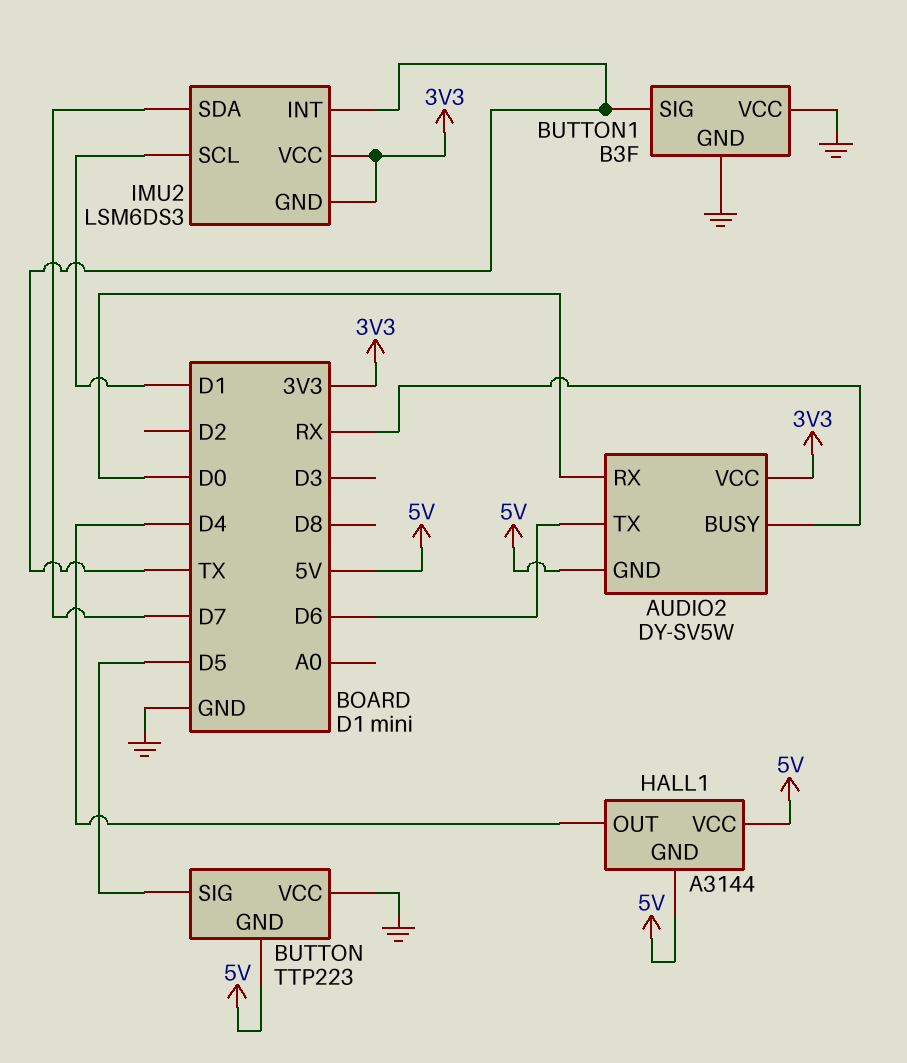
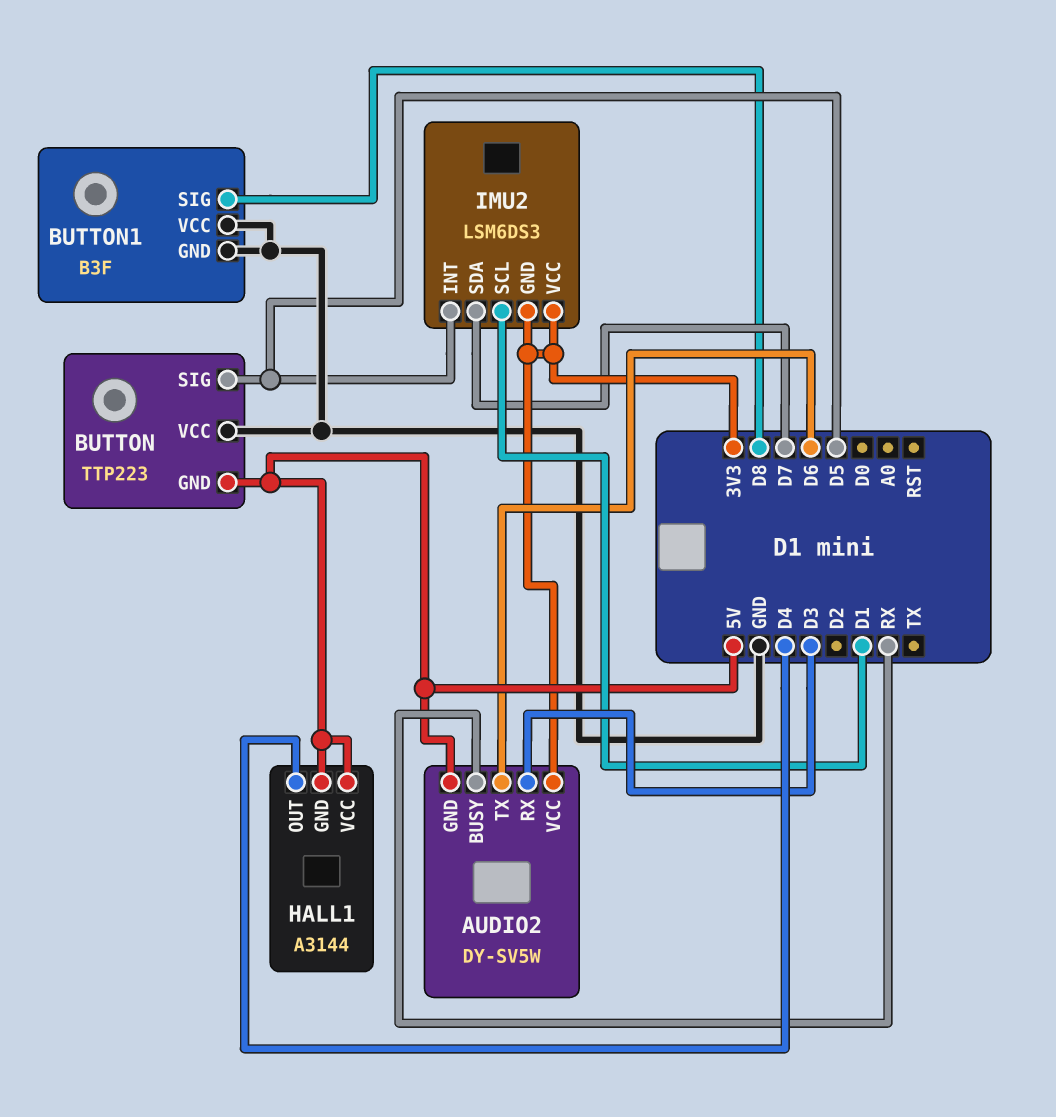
AUDIO2 pin RX: D0 -> D3
BUTTON1 pin SIG: TX -> D8
IMU2 pin INT: TX -> D5

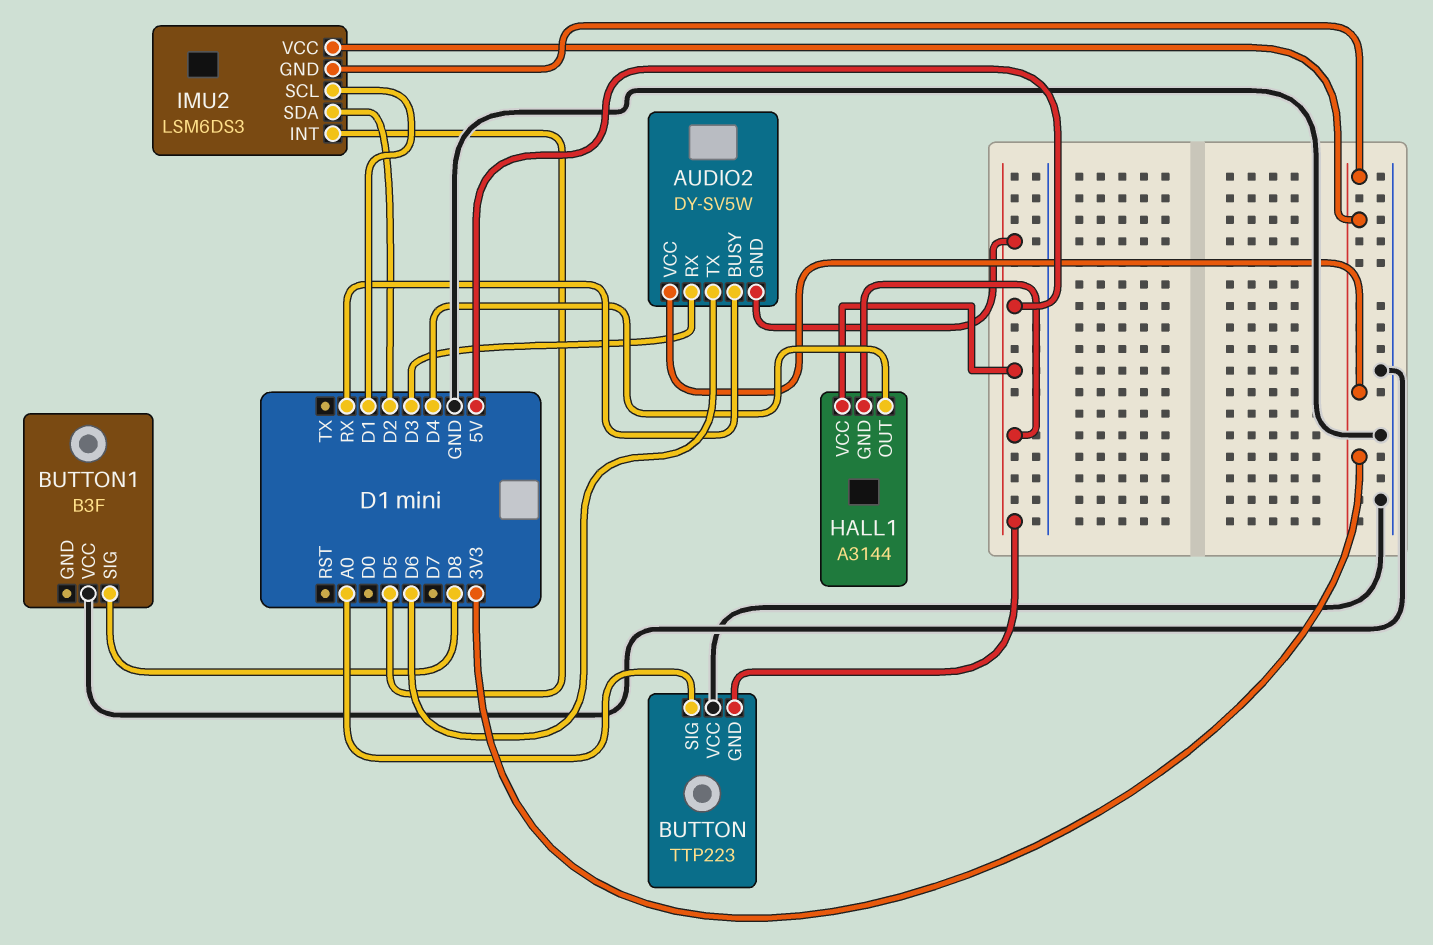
BUTTON pin SIG: D5 -> A0
BUTTON1 pin GND: GND -> none
IMU2 pin SDA: D7 -> D2

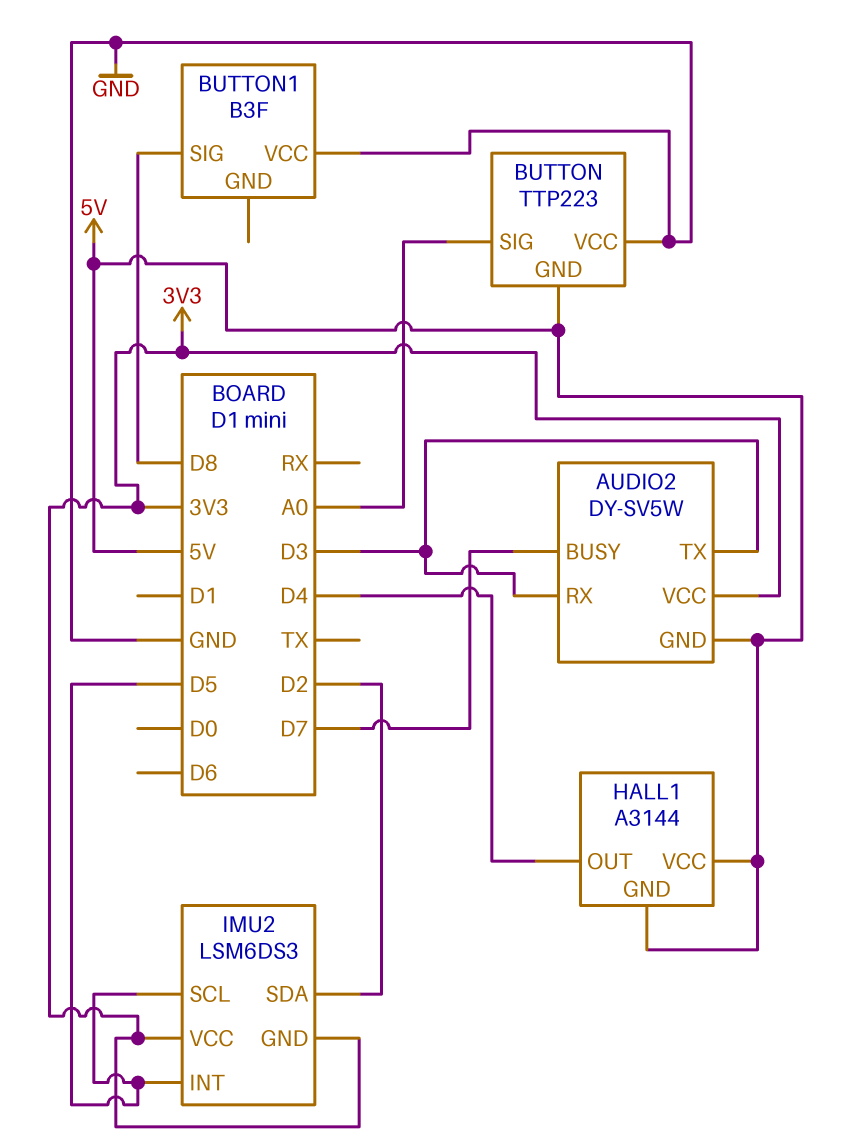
AUDIO2 pin BUSY: RX -> D7
AUDIO2 pin TX: D6 -> D3
IMU2 pin SCL: D1 -> D5

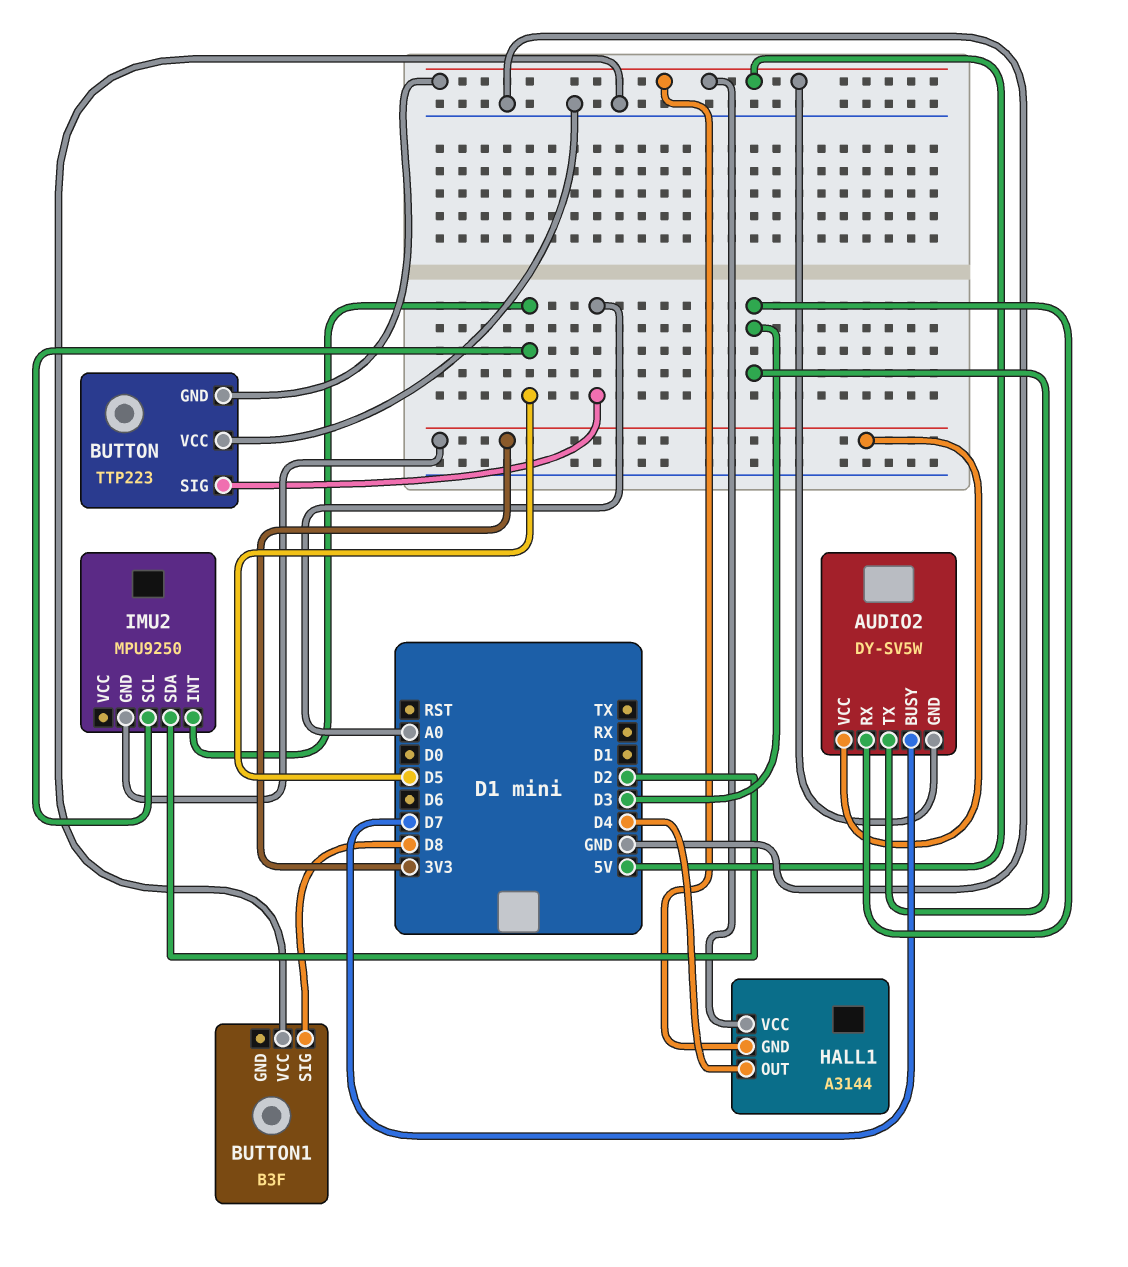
IMU2: LSM6DS3 -> MPU9250
IMU2 pin VCC: 3V3 -> none

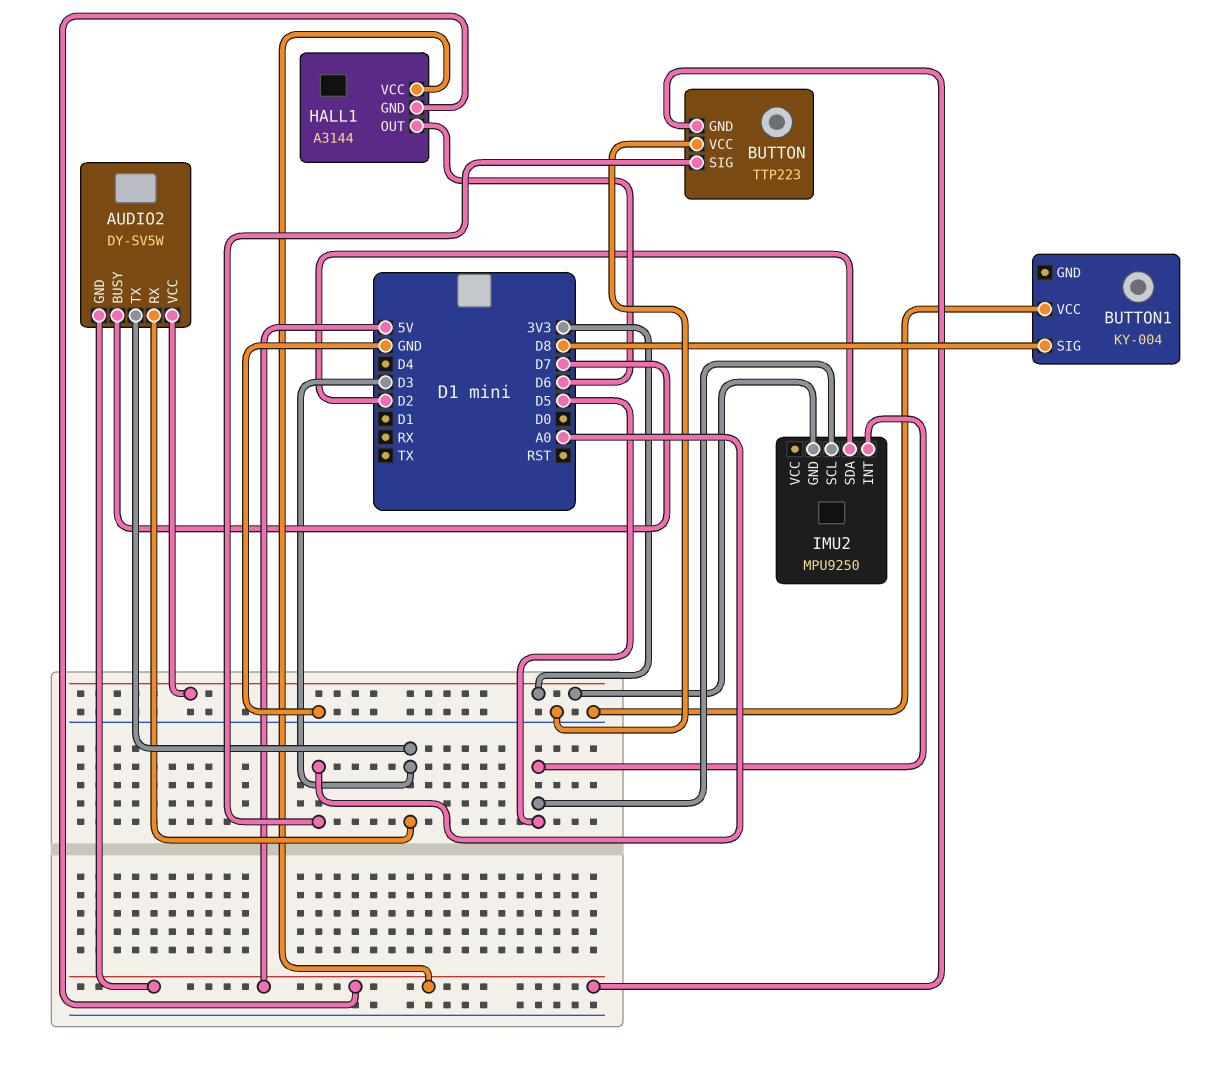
BUTTON1: B3F -> KY-004
HALL1 pin OUT: D4 -> D6

